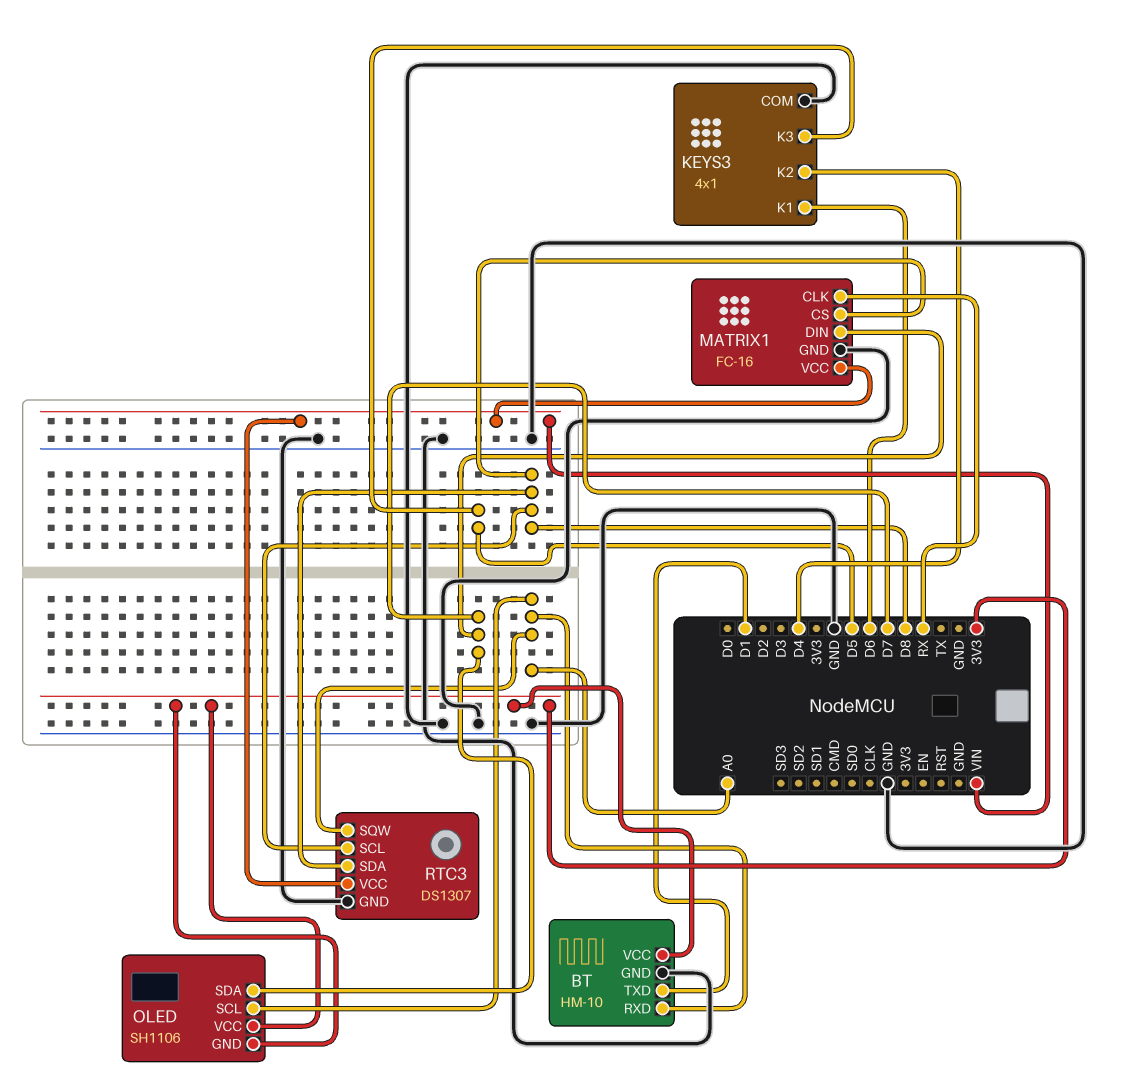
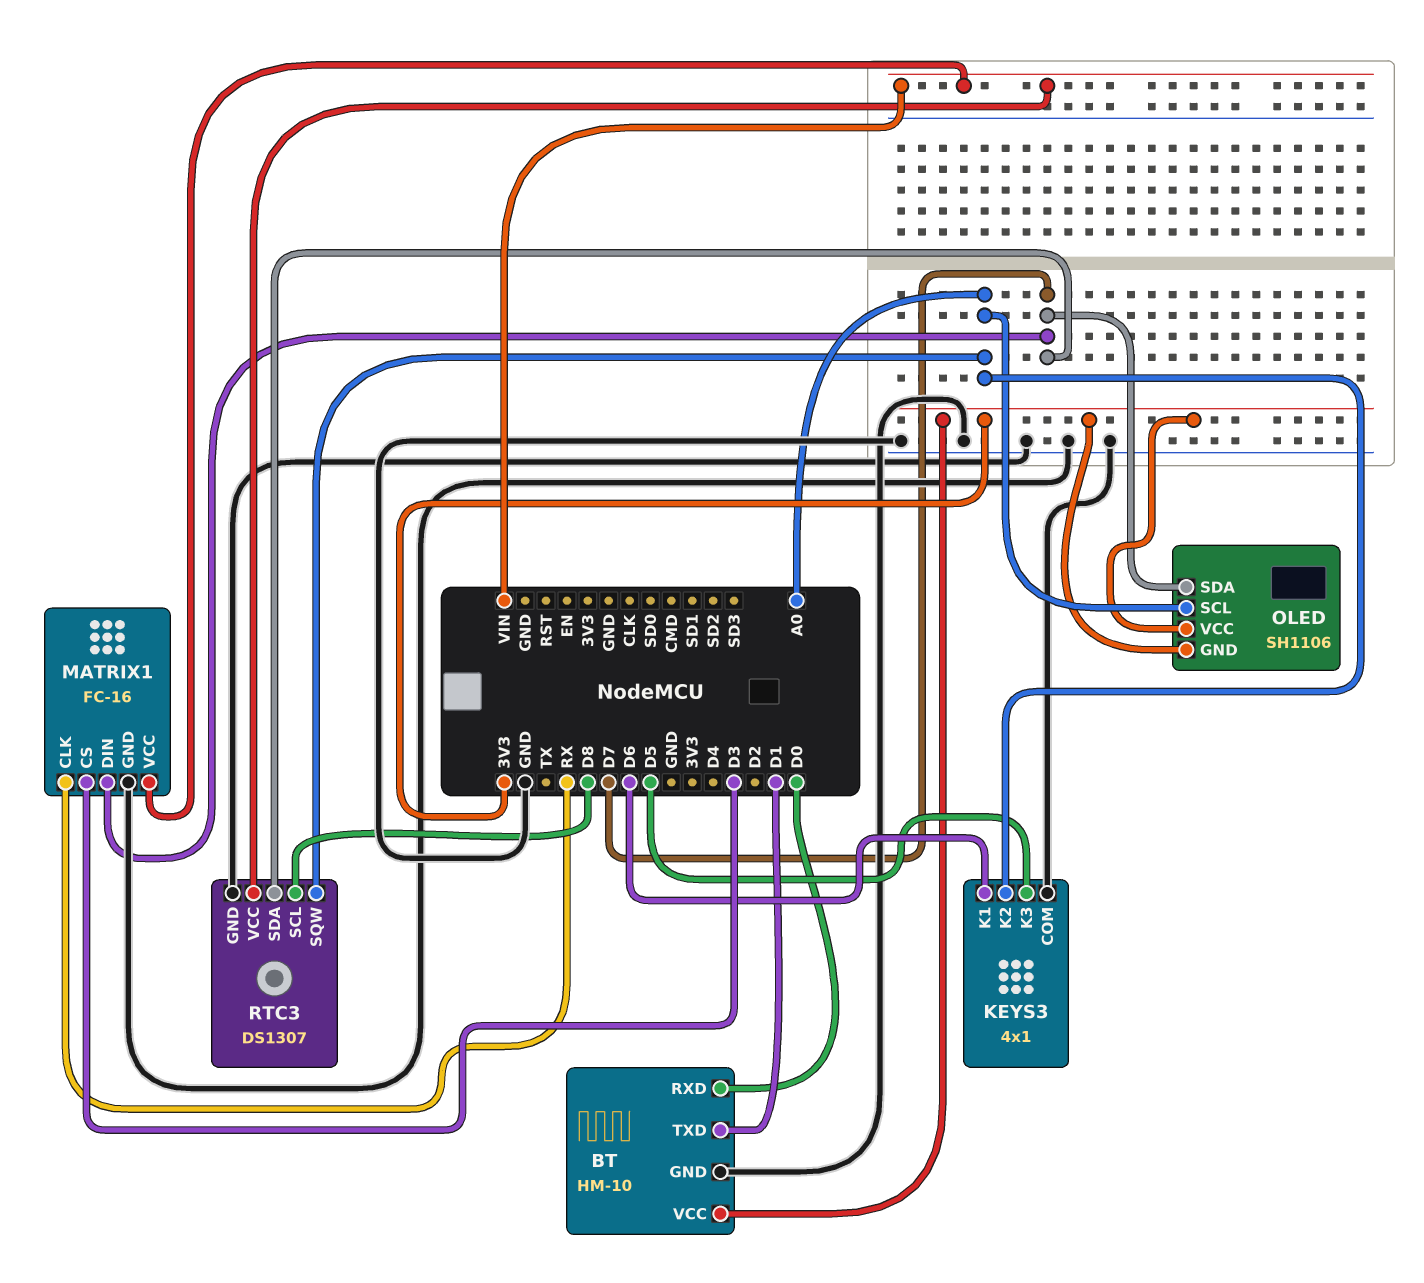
BT pin RXD: A0 -> D0
KEYS3 pin K2: D4 -> A0
MATRIX1 pin CS: D8 -> D3
RTC3 pin SDA: D8 -> D7

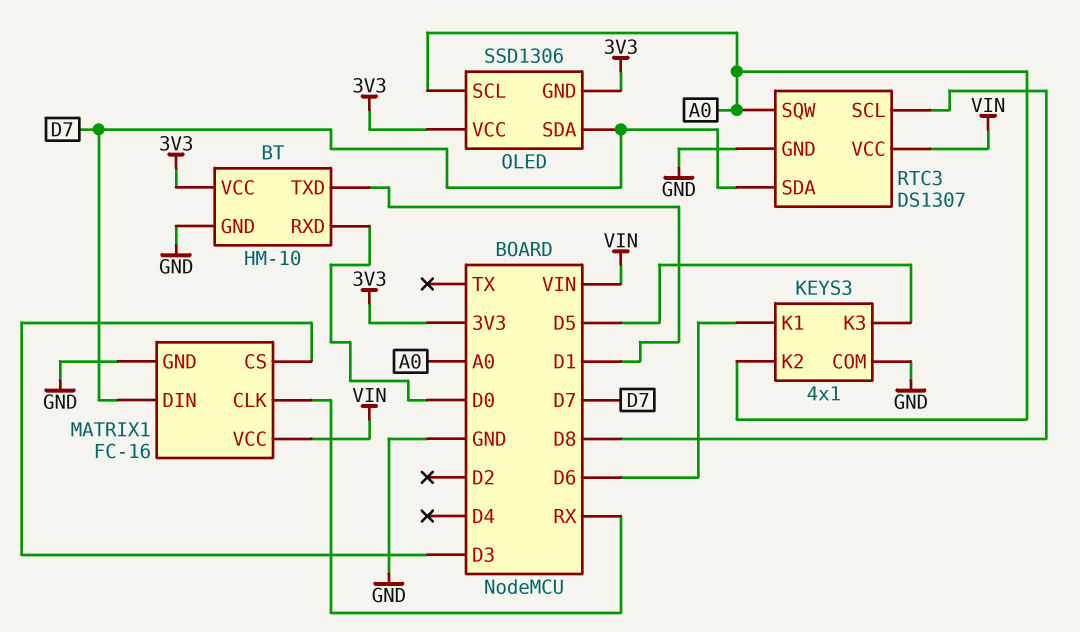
OLED: SH1106 -> SSD1306

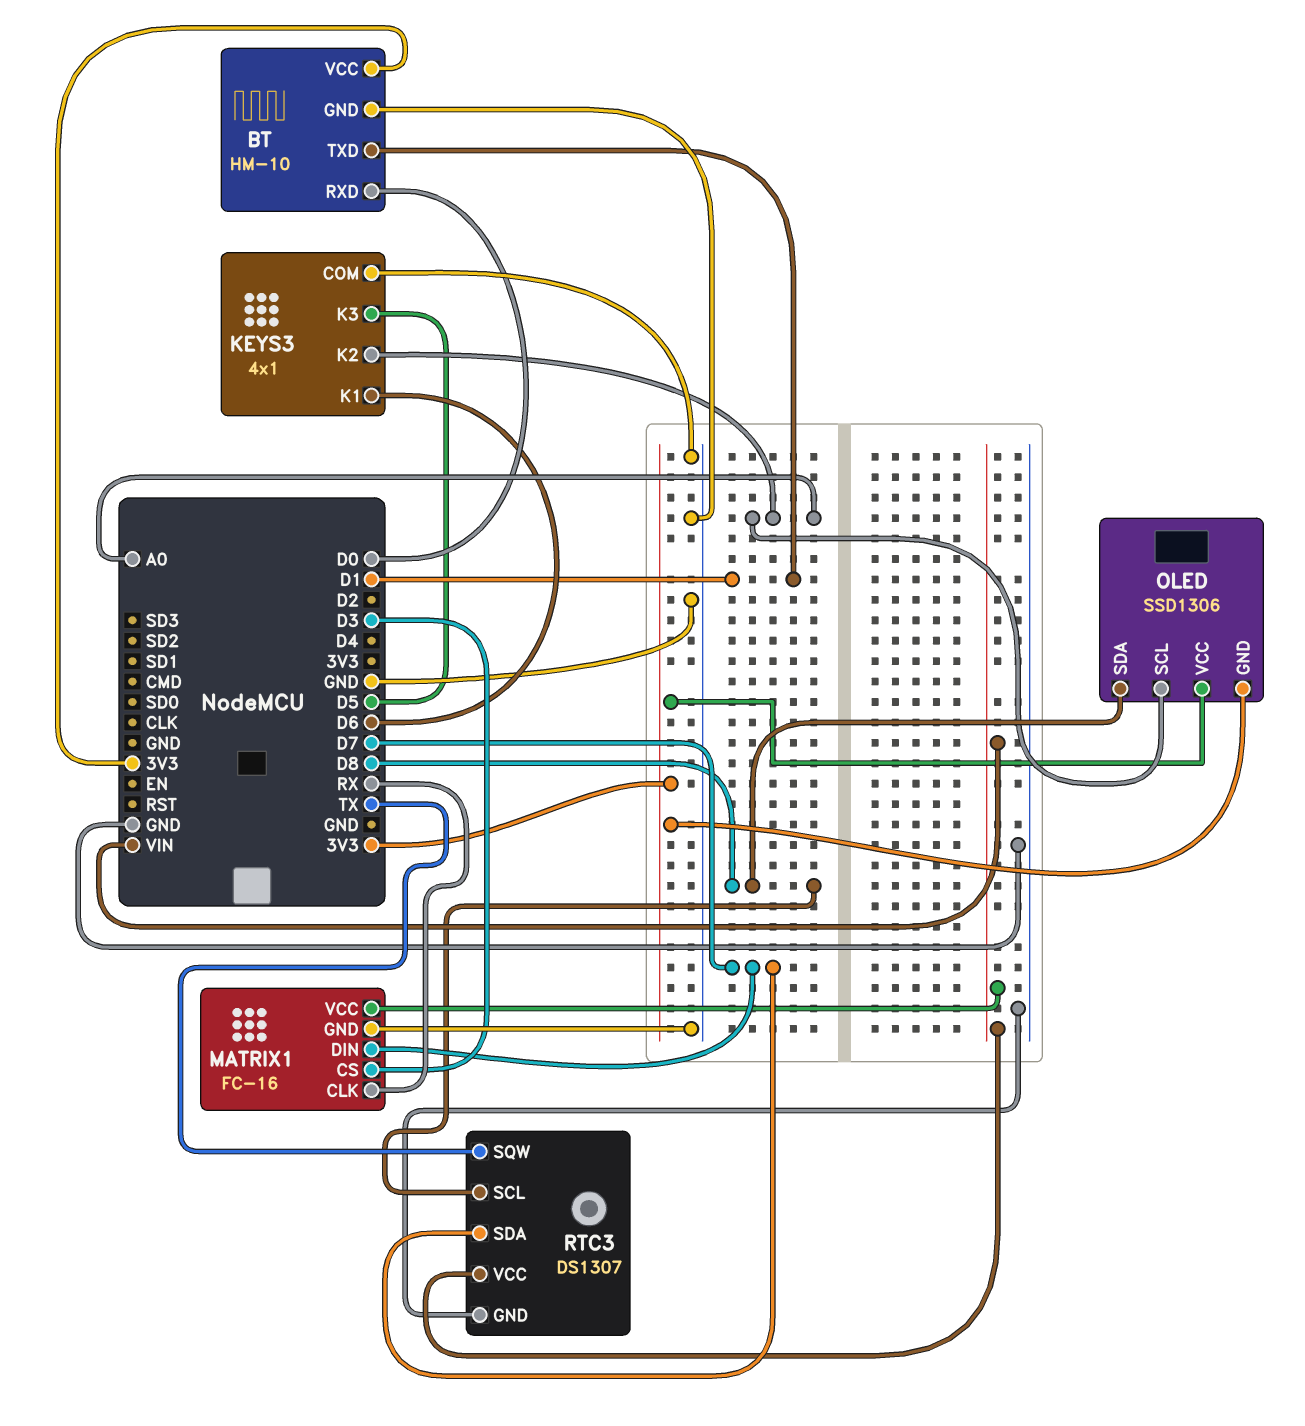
OLED pin SDA: D7 -> D8
RTC3 pin SQW: A0 -> TX

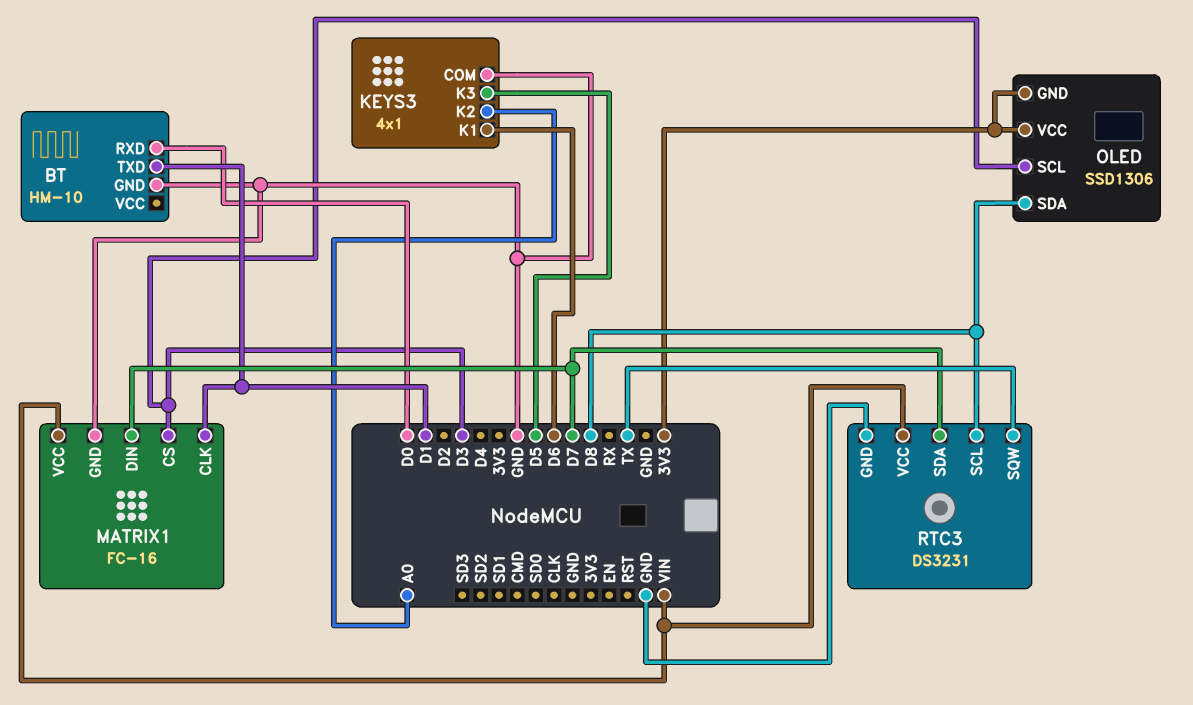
BT pin VCC: 3V3 -> none
MATRIX1 pin CLK: RX -> D1
OLED pin SCL: A0 -> D3
RTC3: DS1307 -> DS3231

